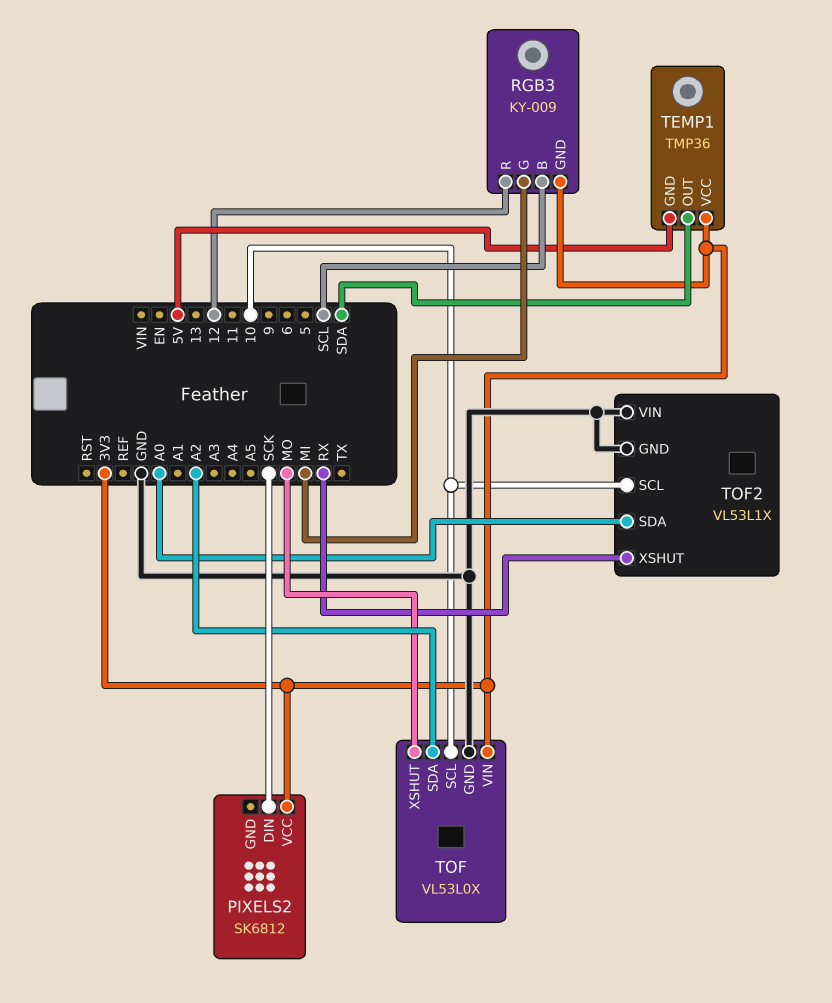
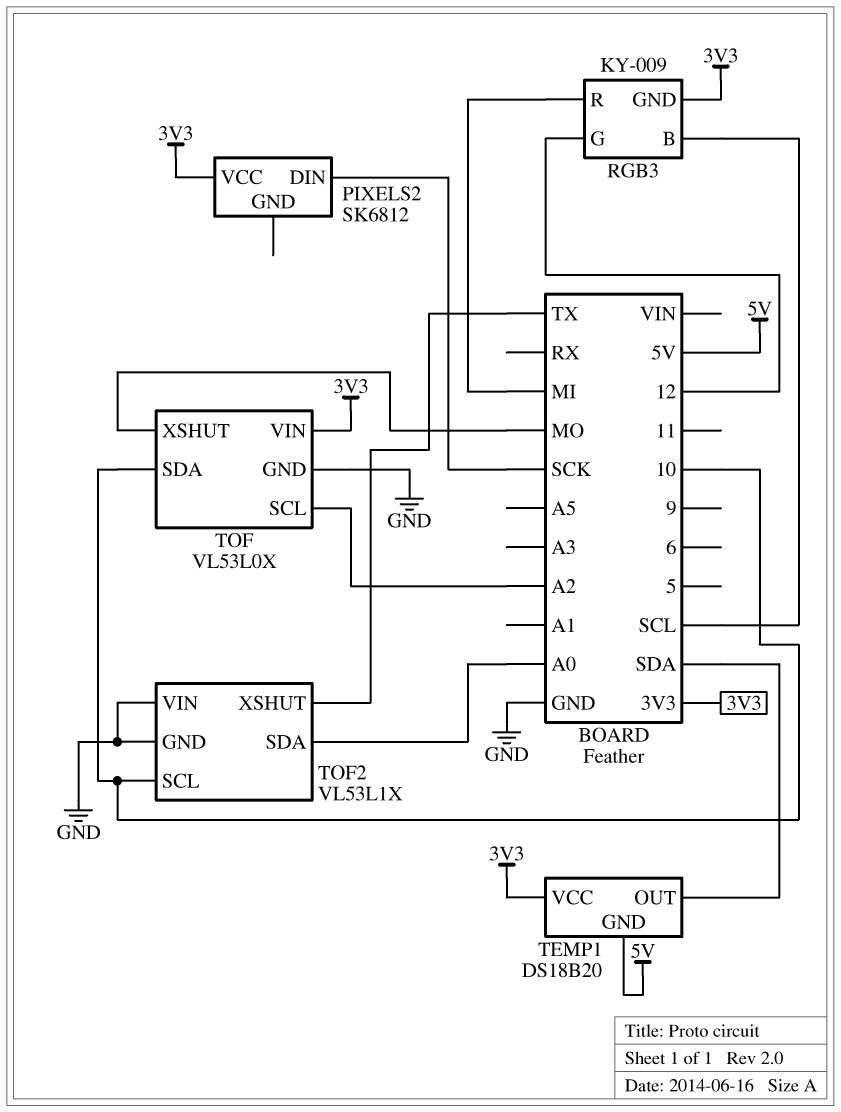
RGB3 pin G: MI -> 12
RGB3 pin R: 12 -> MI
TEMP1: TMP36 -> DS18B20
TOF pin SCL: 10 -> A2
TOF pin SDA: A2 -> 10
TOF2 pin XSHUT: RX -> TX

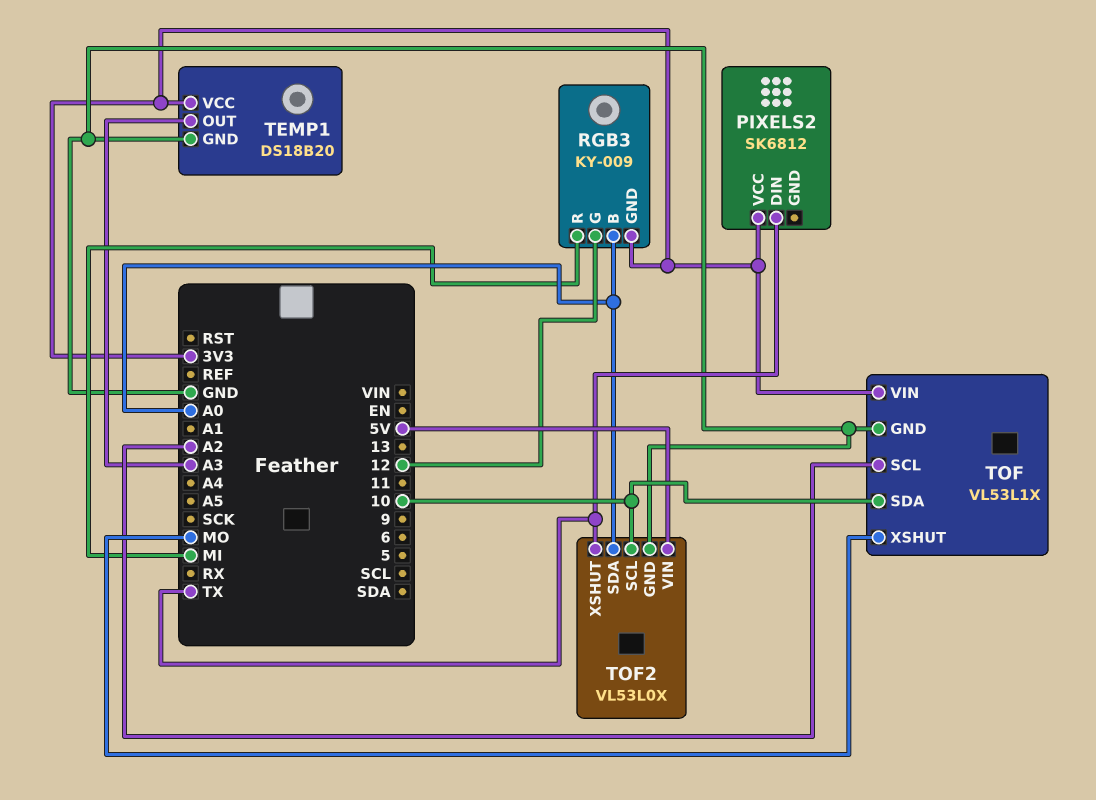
PIXELS2 pin DIN: SCK -> TX
RGB3 pin B: SCL -> A0
TEMP1 pin GND: 5V -> GND
TEMP1 pin OUT: SDA -> A3
TOF: VL53L0X -> VL53L1X
TOF2: VL53L1X -> VL53L0X
TOF2 pin VIN: GND -> 5V

